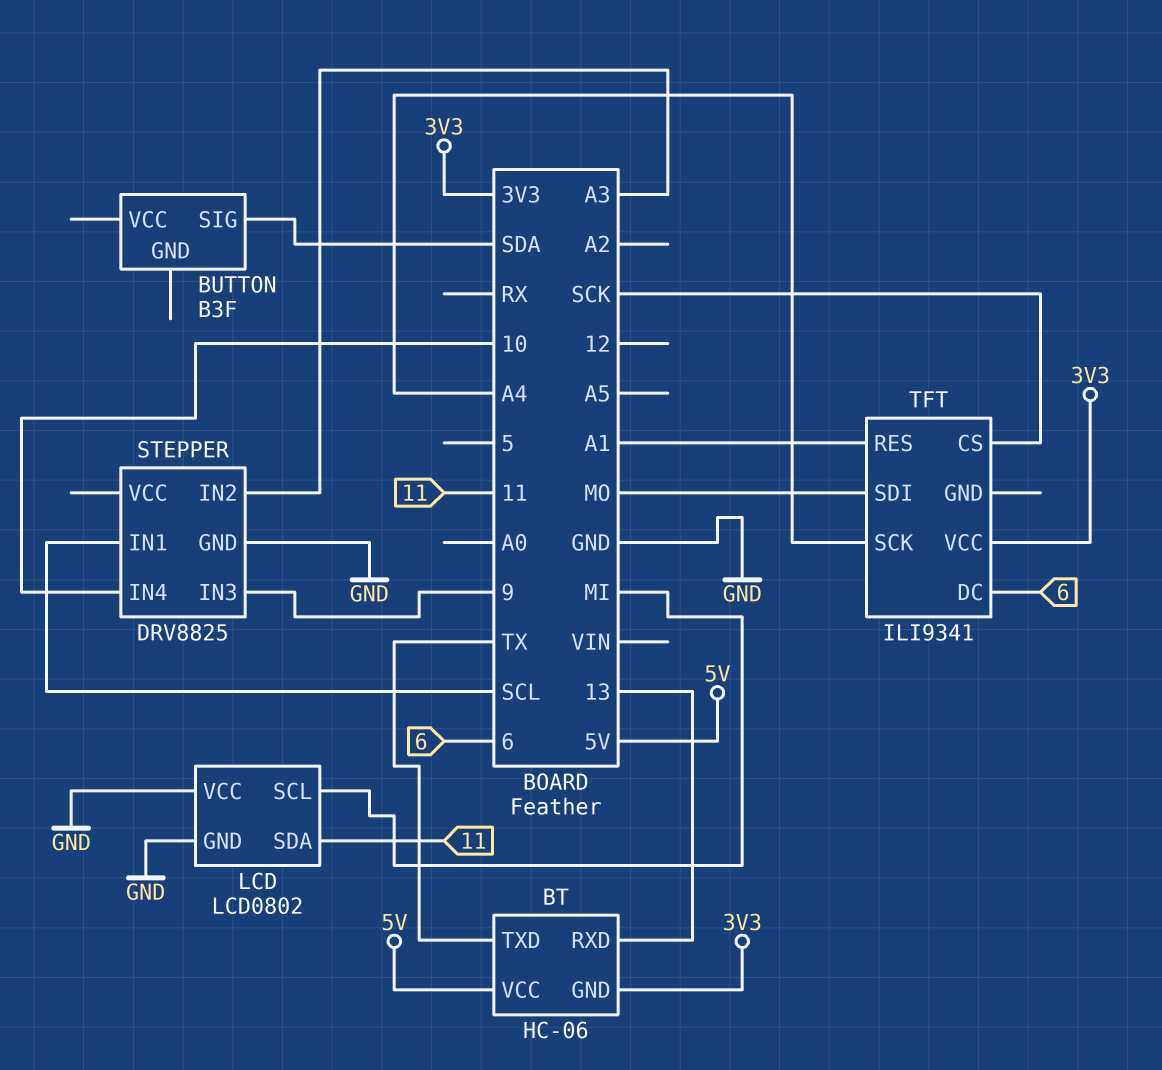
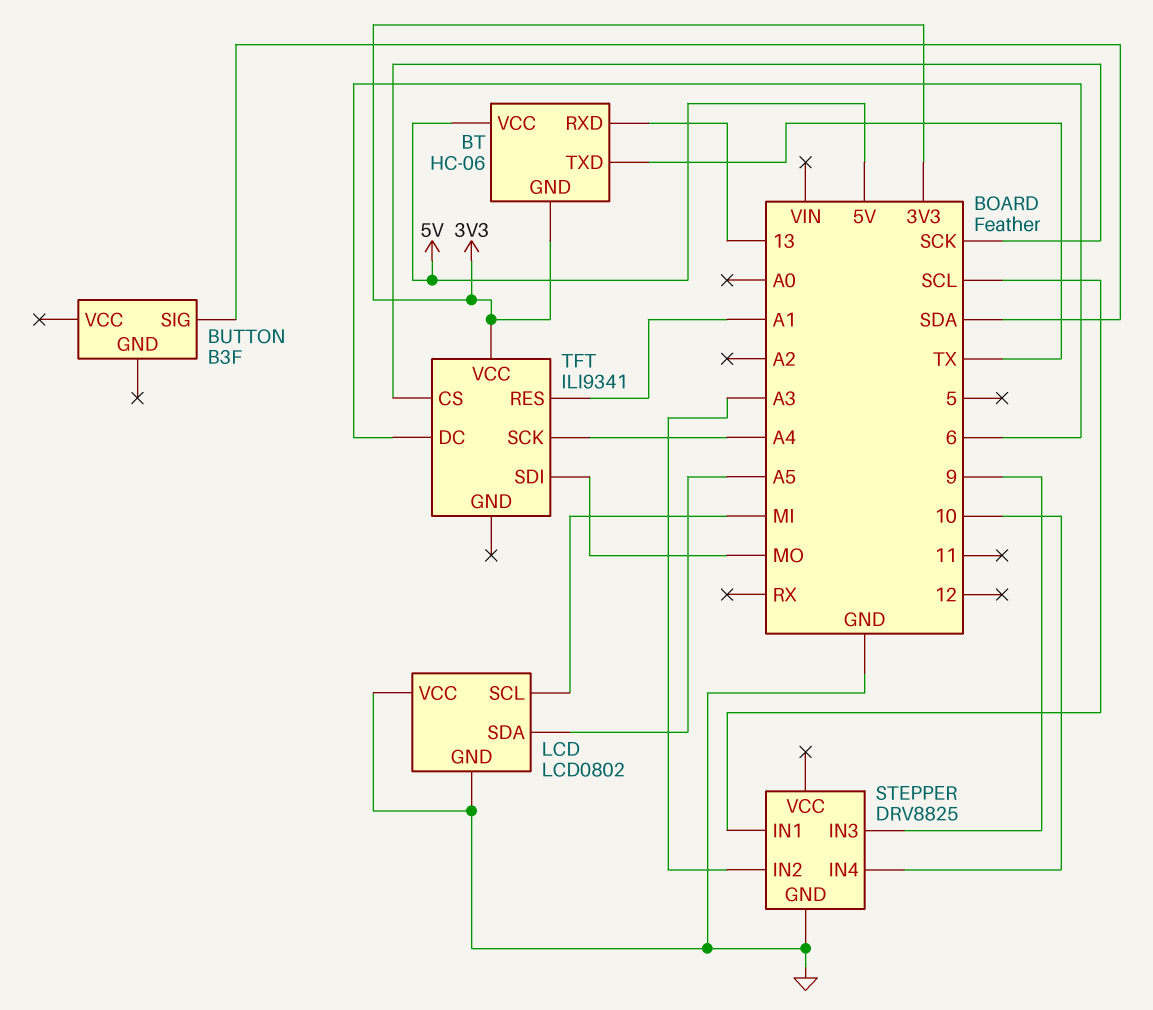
LCD pin SDA: 11 -> A5

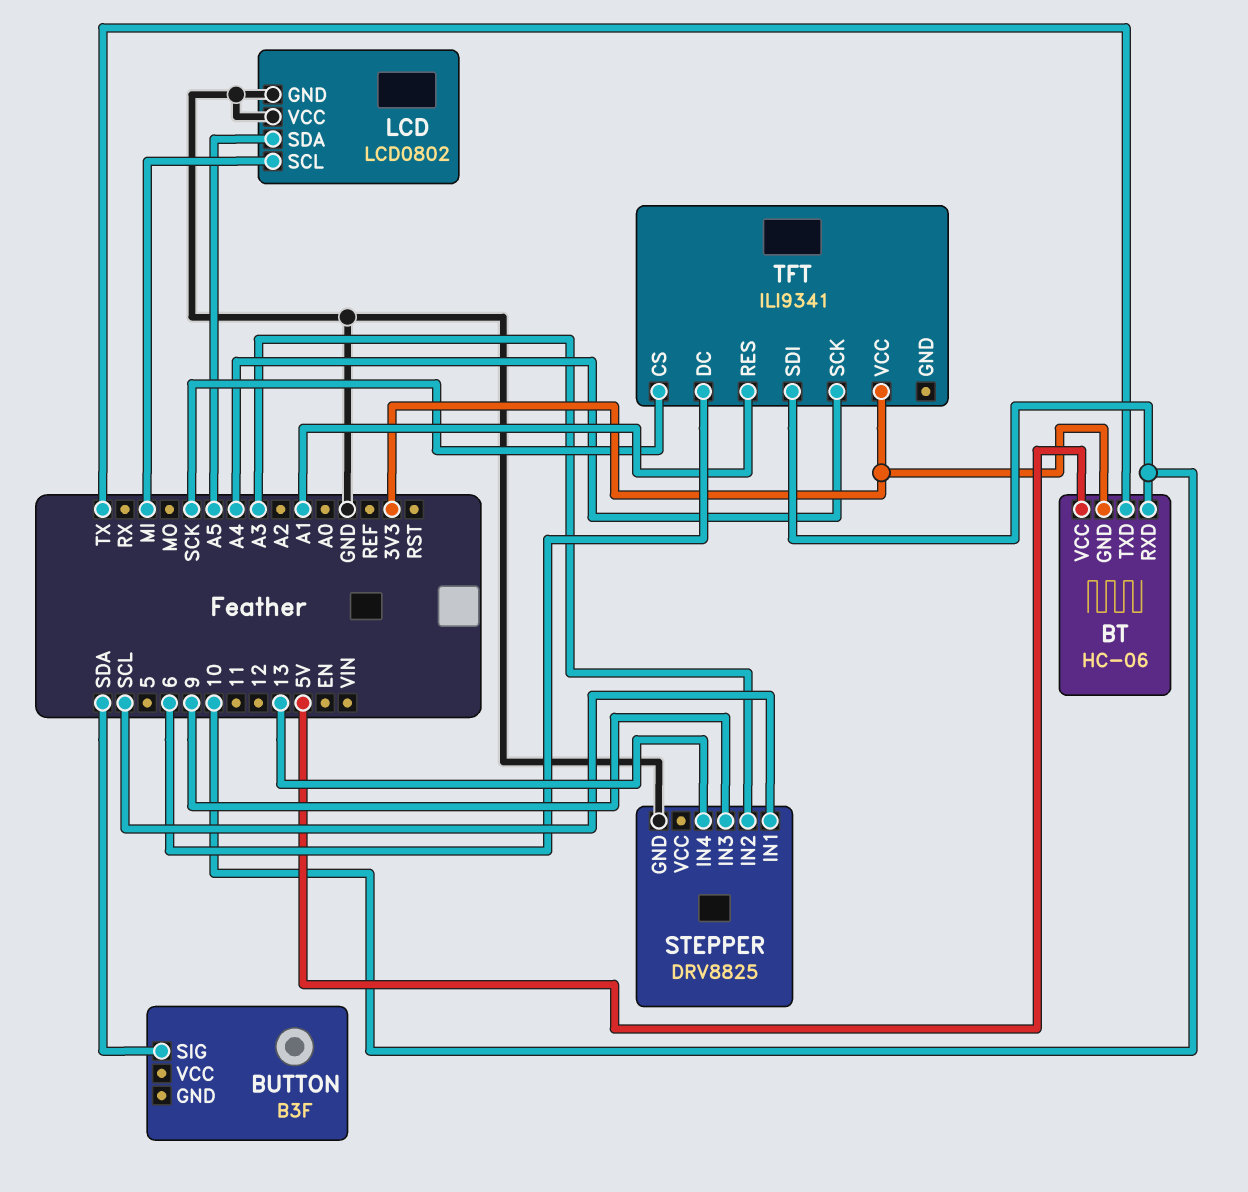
BT pin RXD: 13 -> 10
STEPPER pin IN4: 10 -> 13
TFT pin SDI: MO -> 10

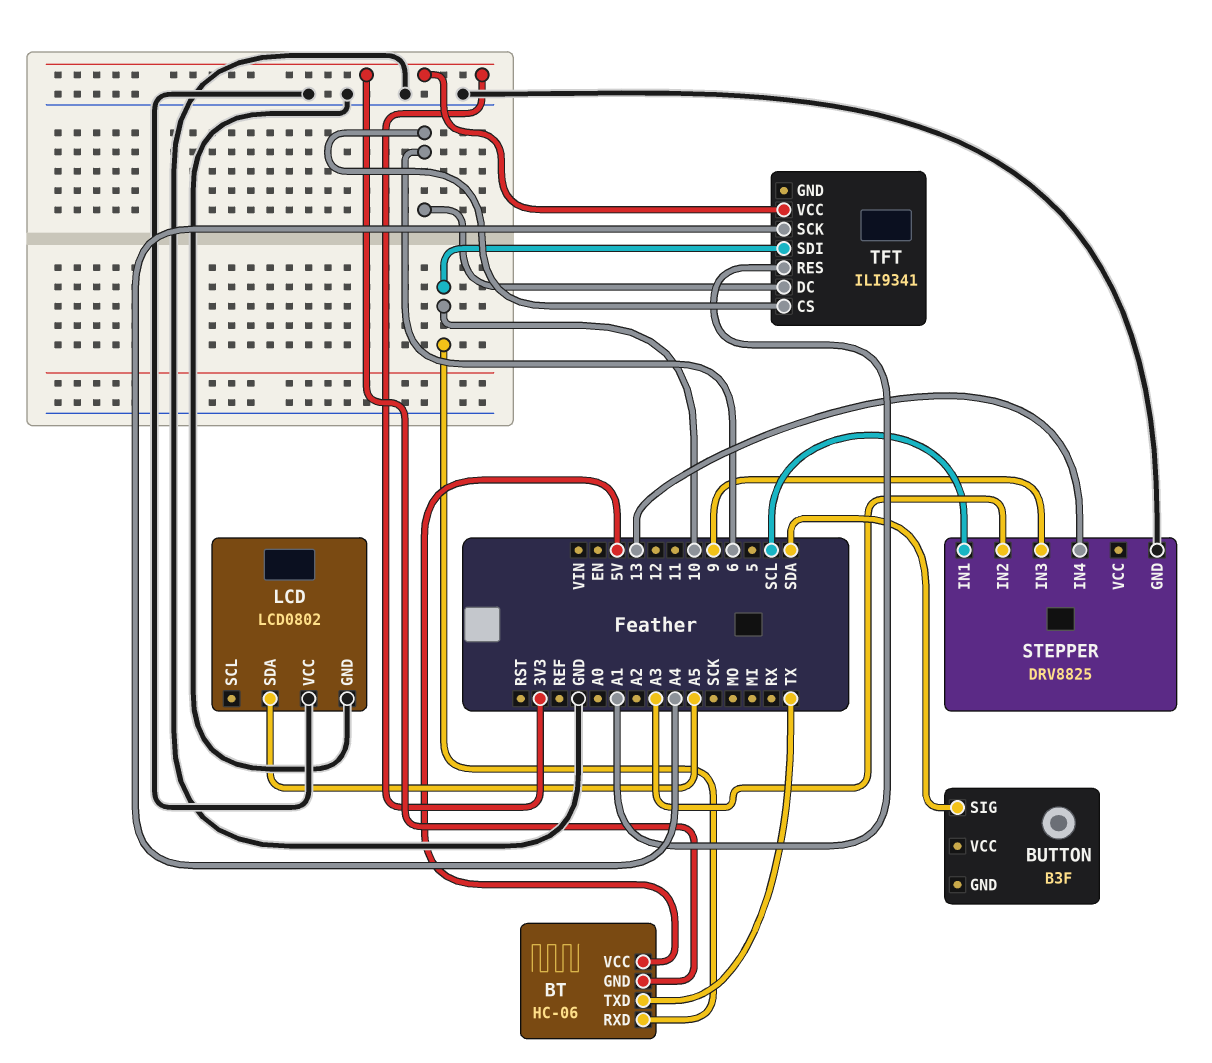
LCD pin SCL: MI -> none
TFT pin CS: SCK -> 6

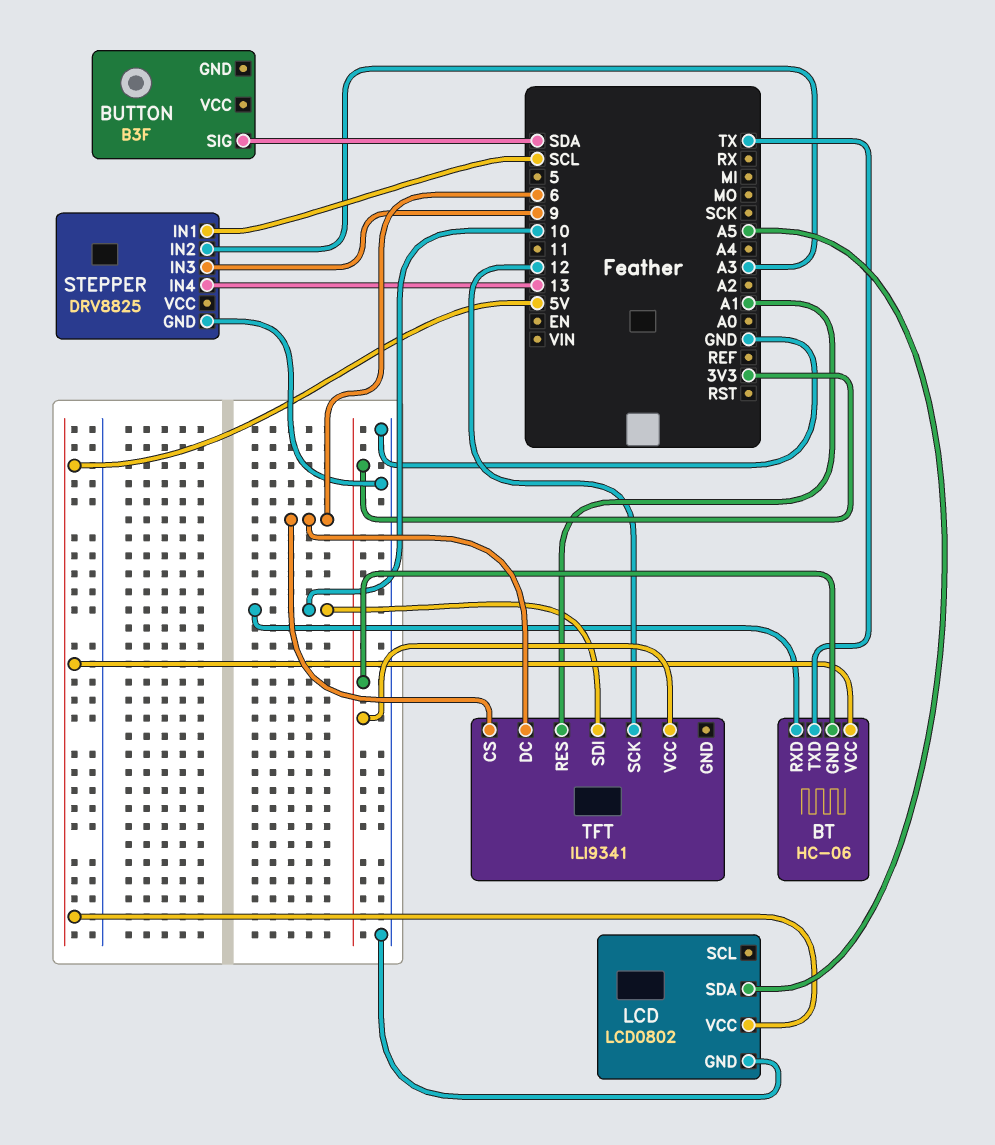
LCD pin VCC: GND -> 5V
TFT pin SCK: A4 -> 12

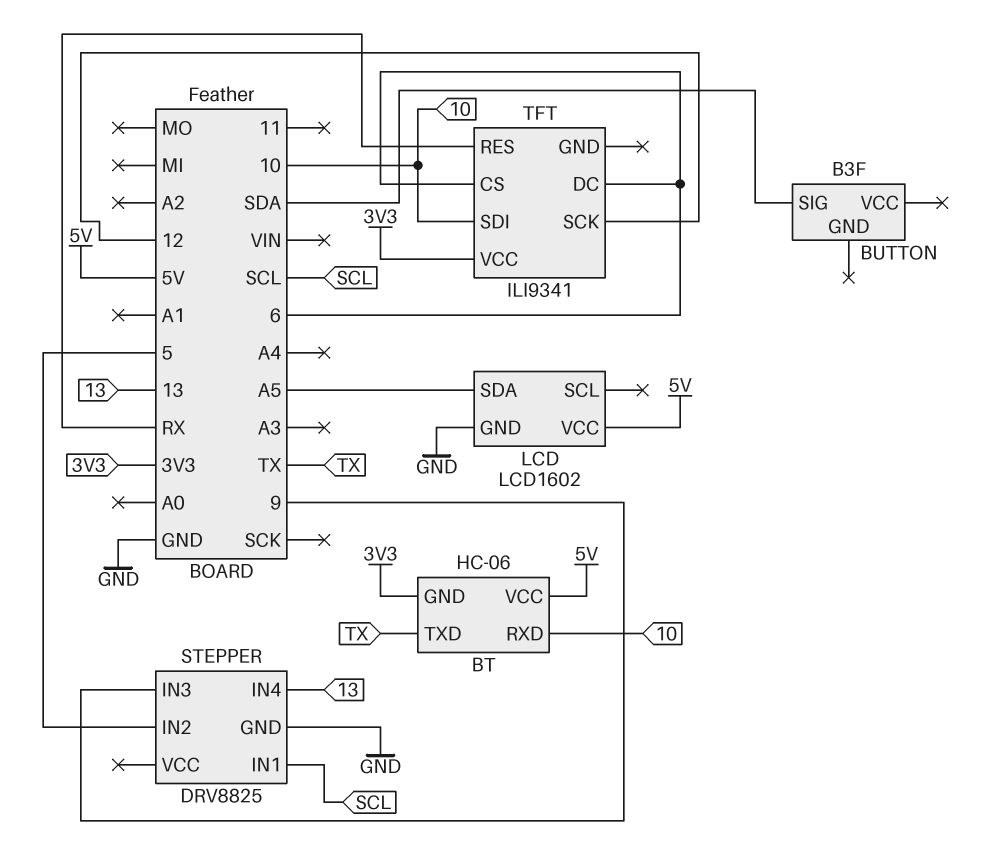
LCD: LCD0802 -> LCD1602
STEPPER pin IN2: A3 -> 5
TFT pin RES: A1 -> RX

